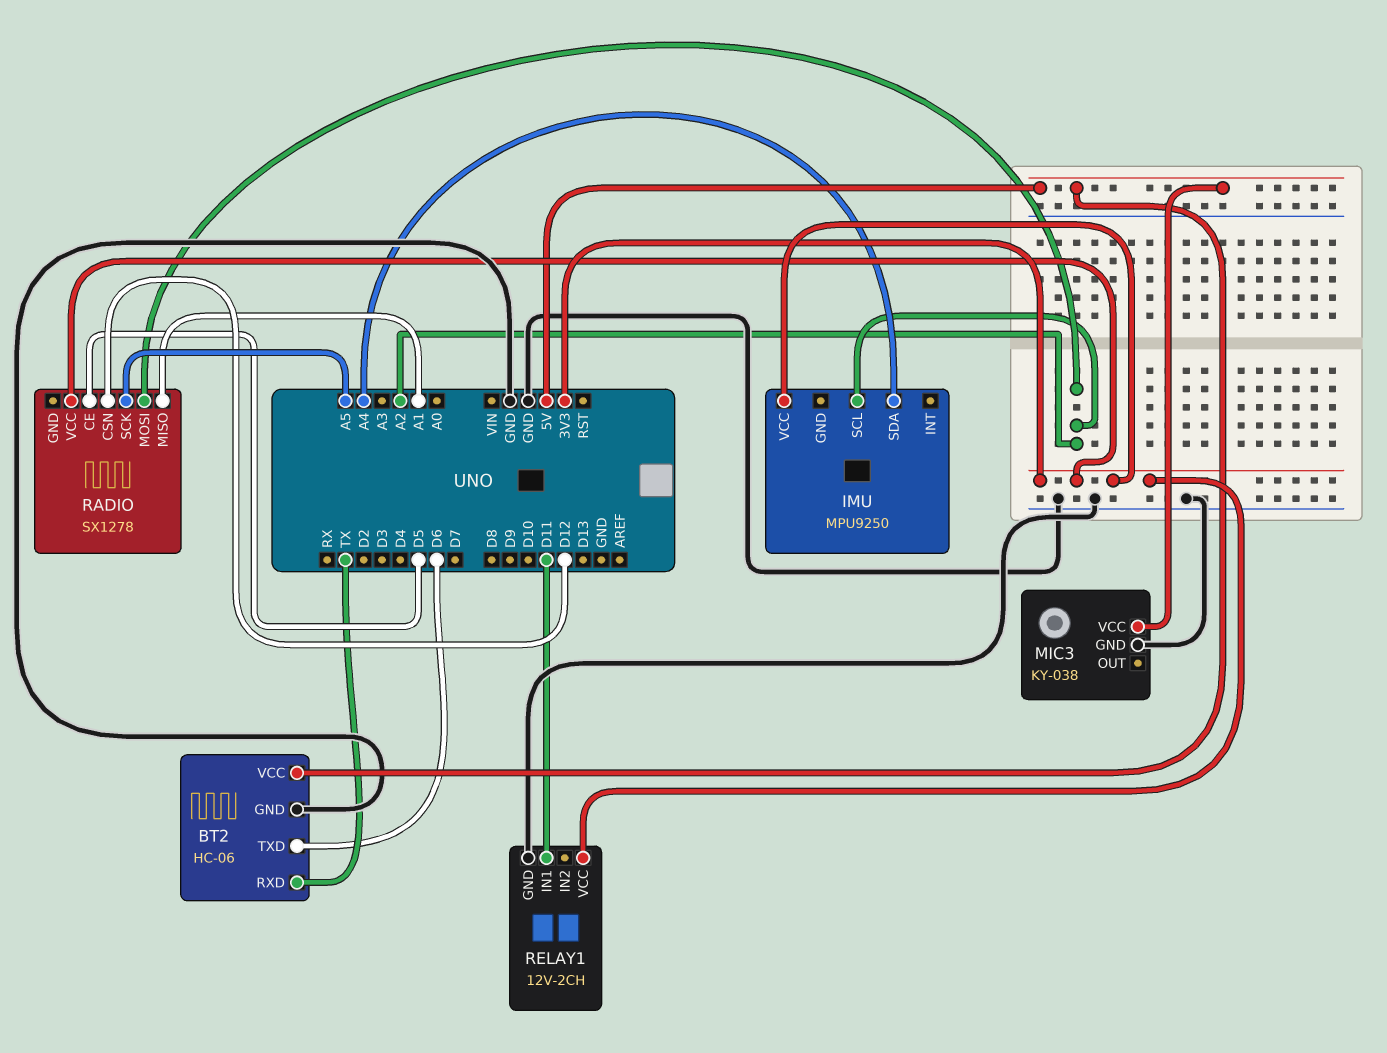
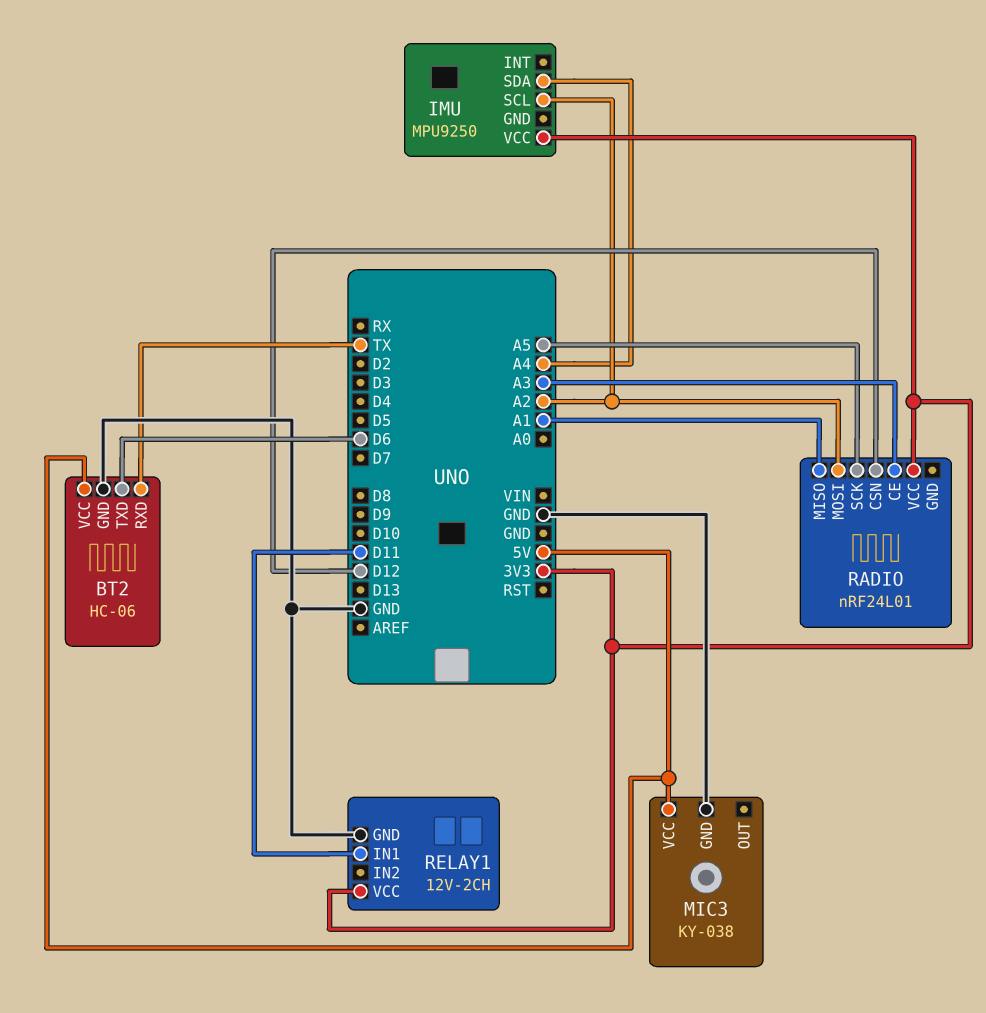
RADIO: SX1278 -> nRF24L01
RADIO pin CE: D5 -> A3

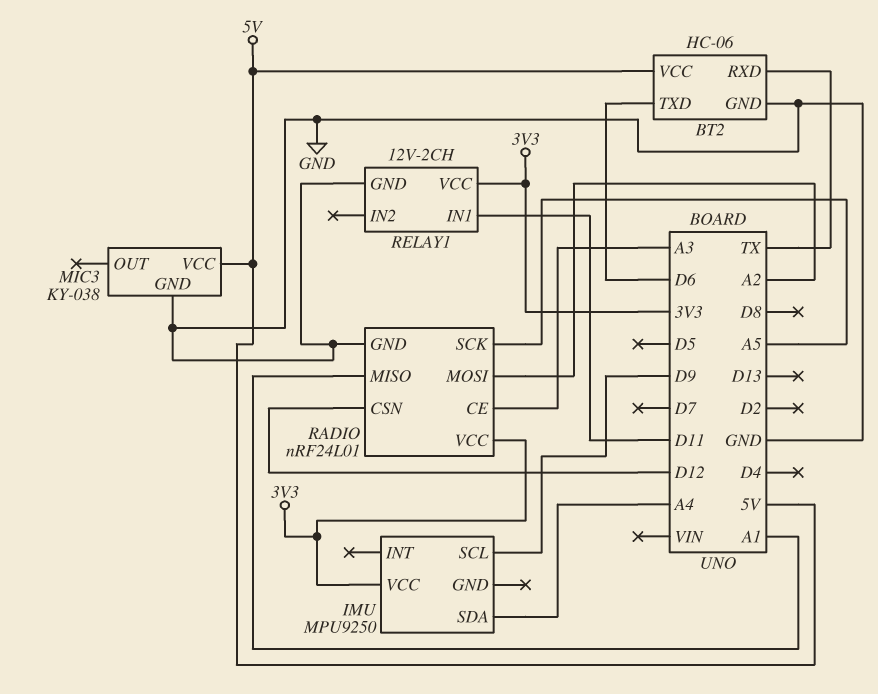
IMU pin SCL: A2 -> D9
RADIO pin GND: none -> GND

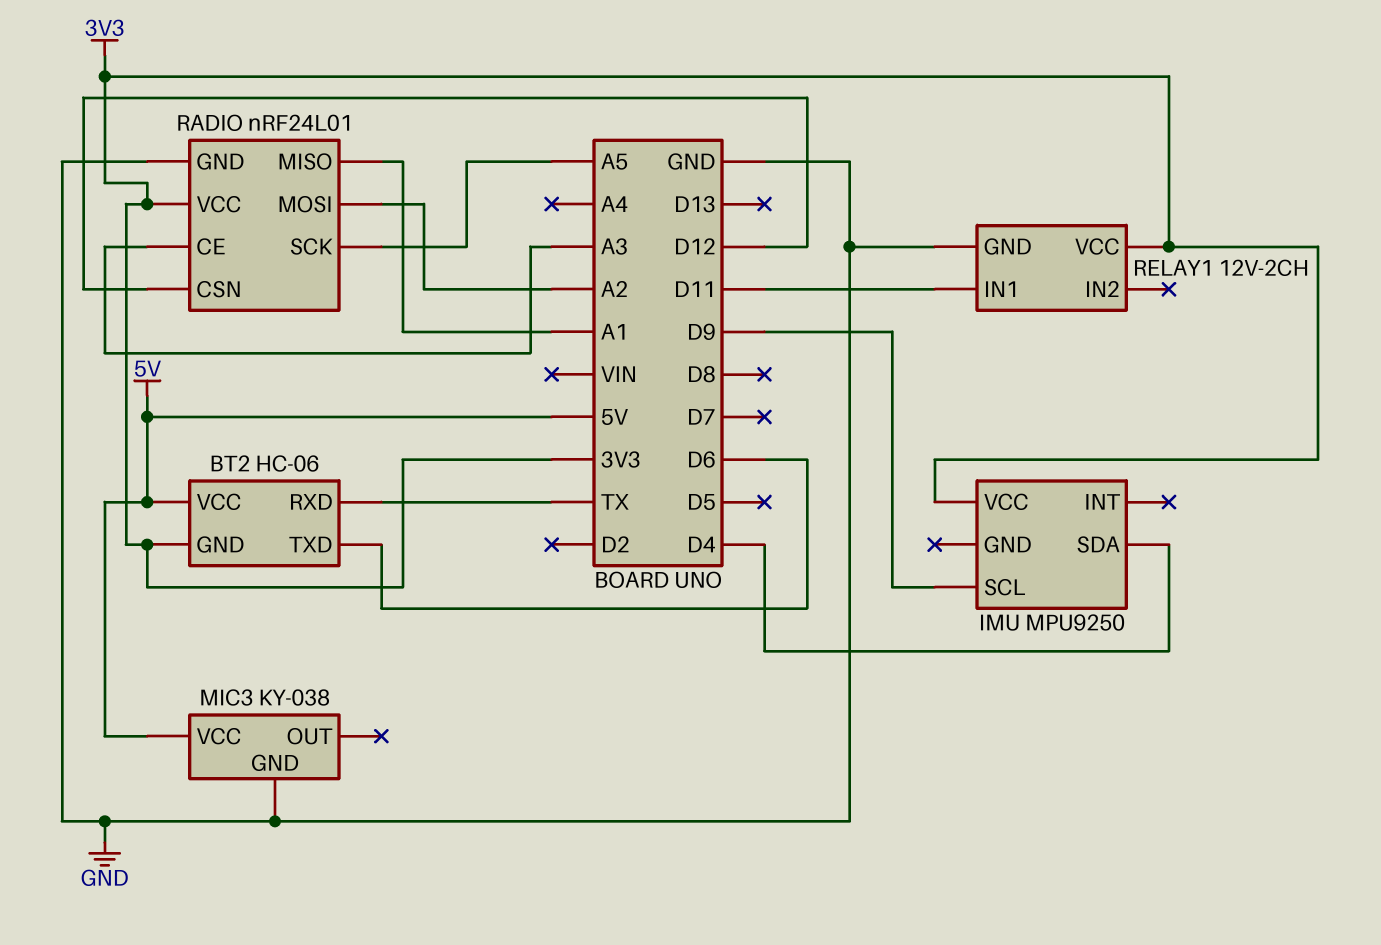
BT2 pin GND: GND -> 3V3
IMU pin SDA: A4 -> D4

